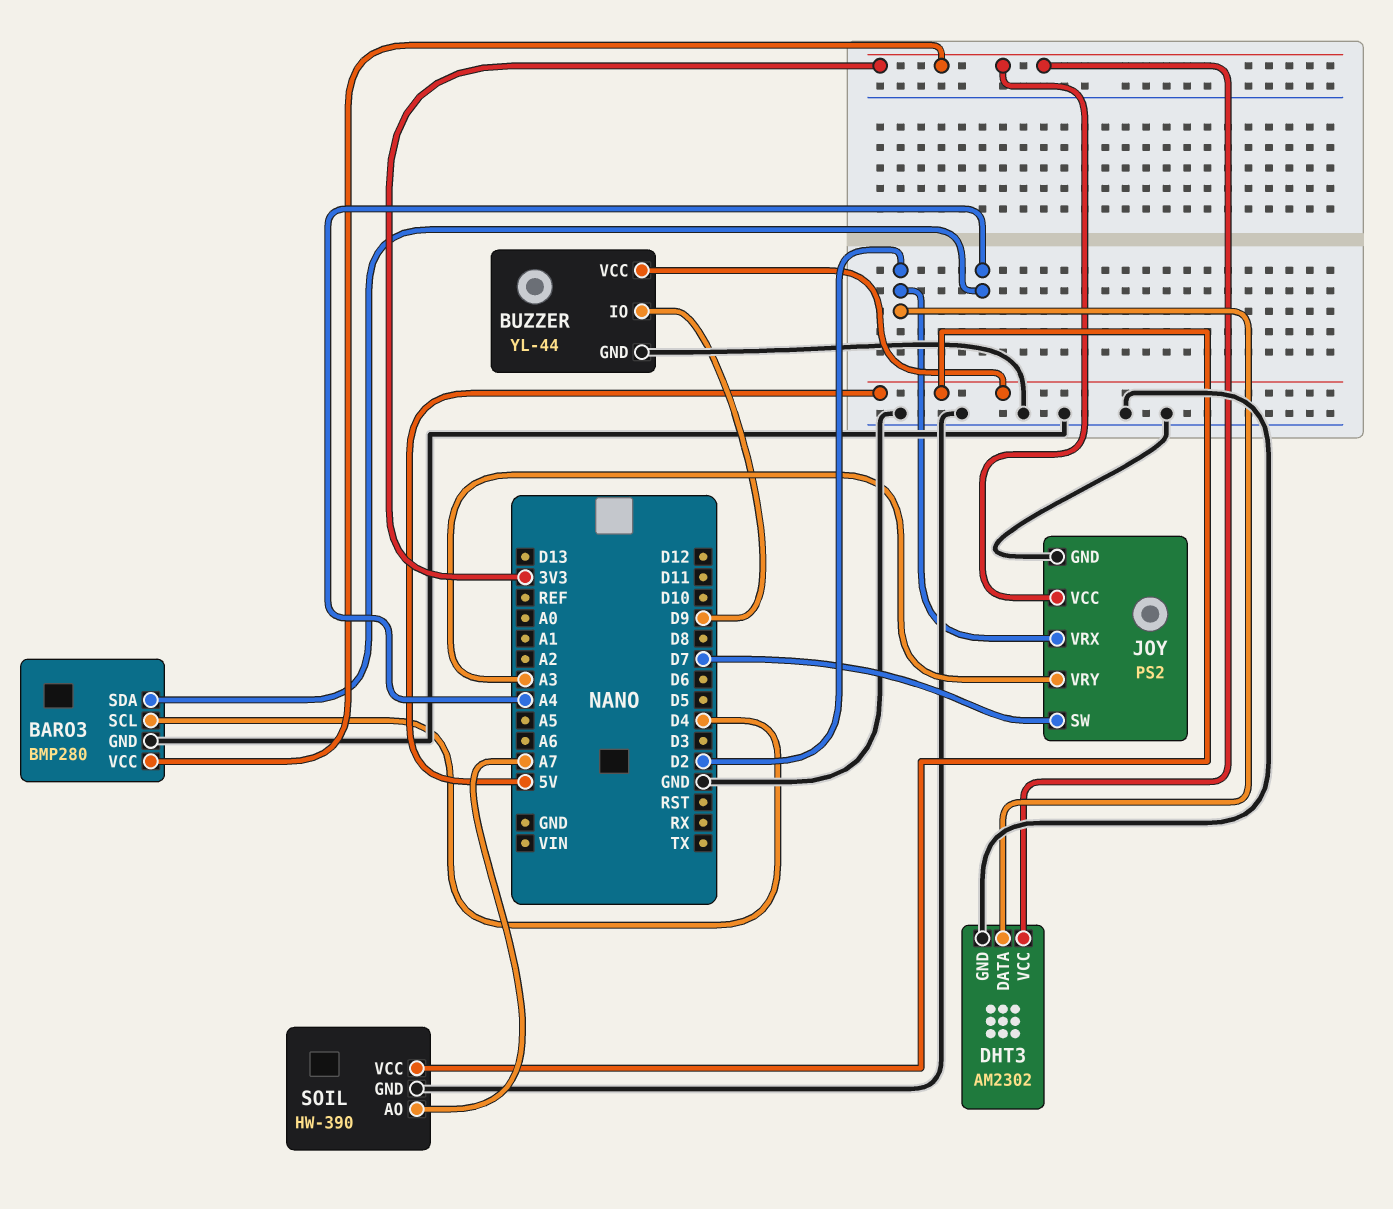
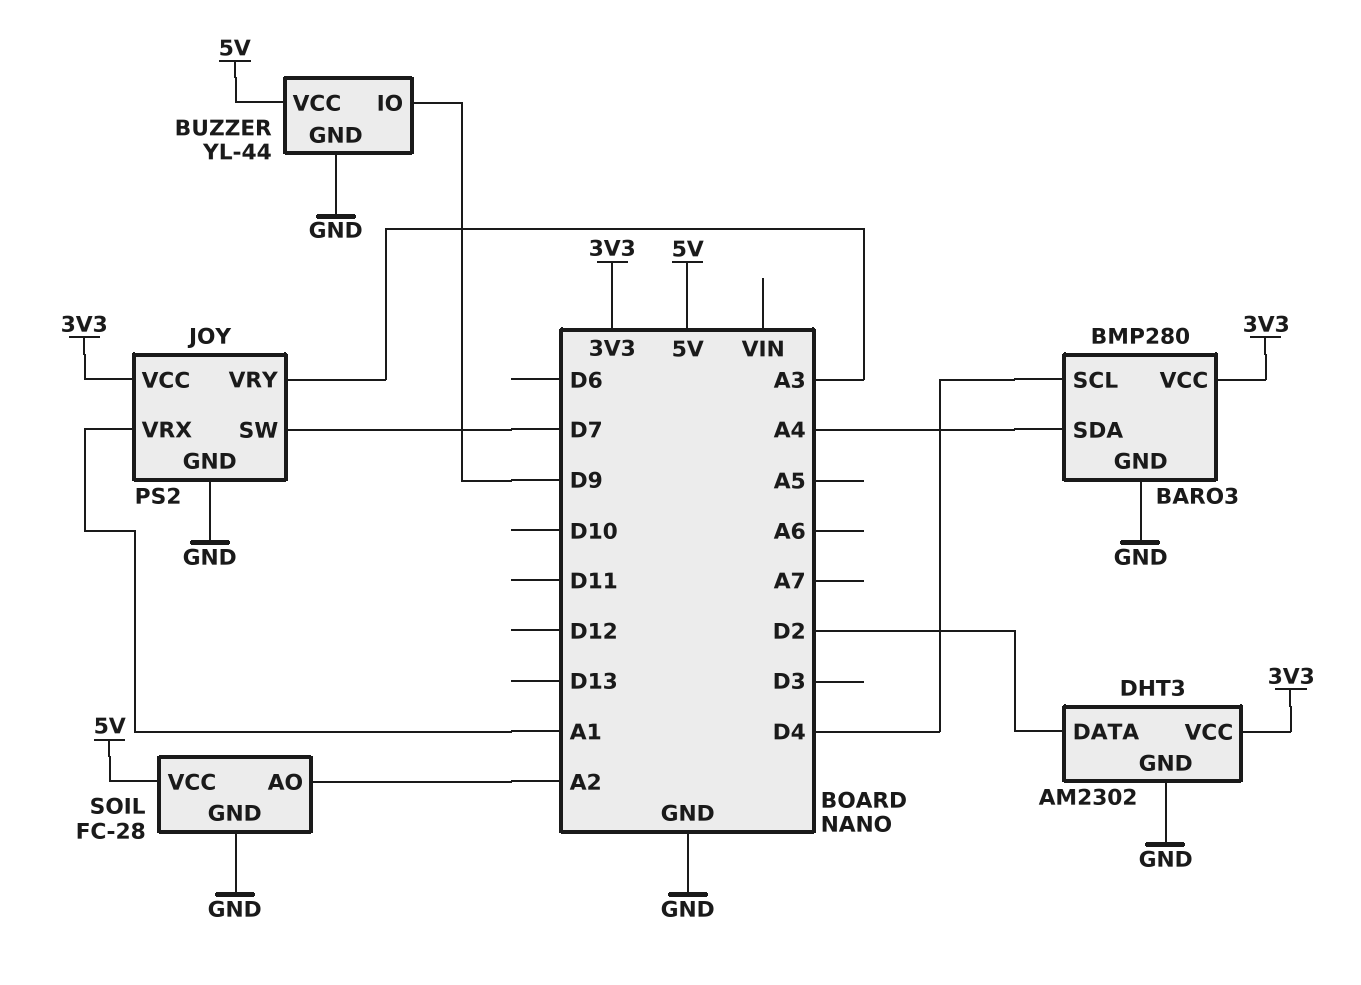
JOY pin VRX: D2 -> A1
SOIL: HW-390 -> FC-28
SOIL pin AO: A7 -> A2

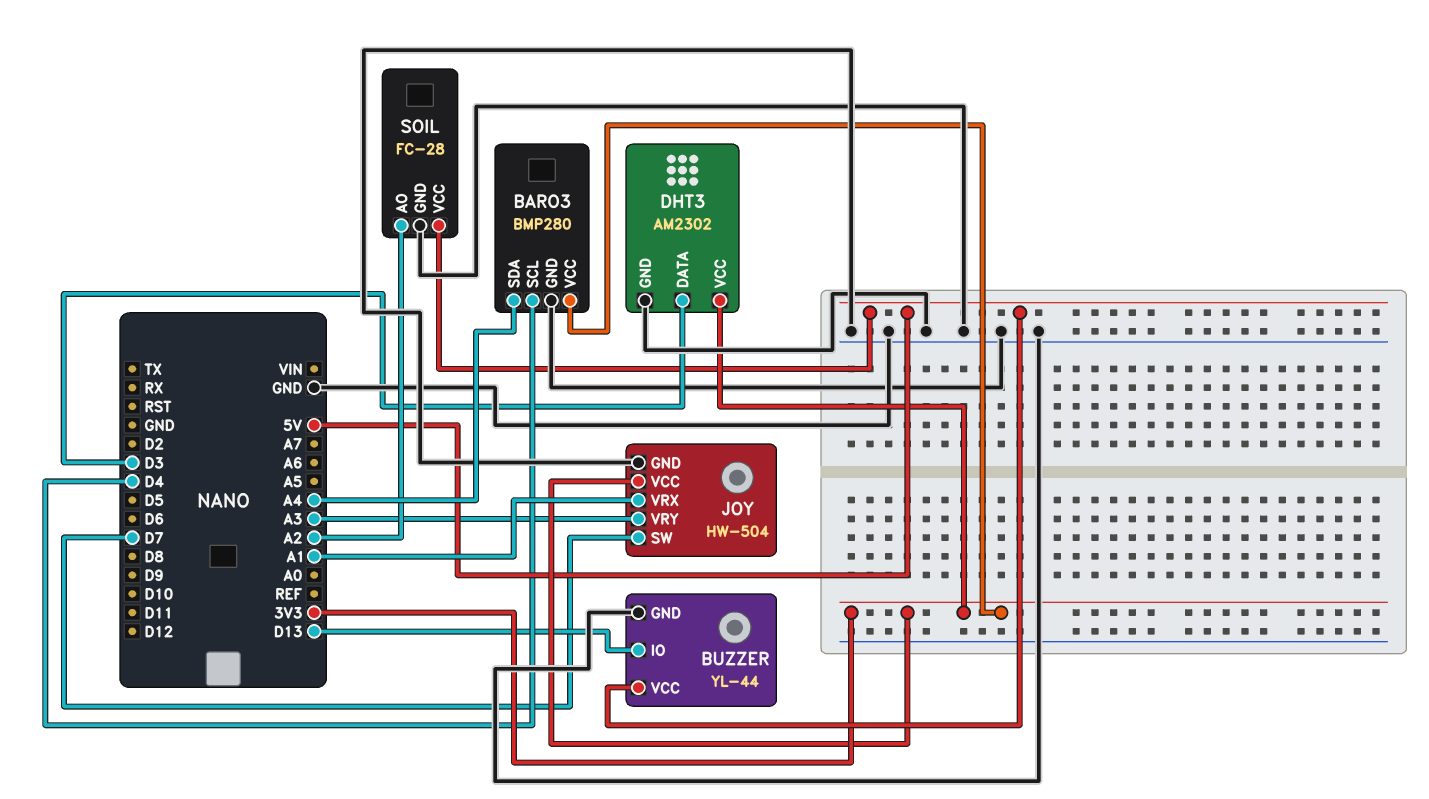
BUZZER pin IO: D9 -> D13
DHT3 pin DATA: D2 -> D3
JOY: PS2 -> HW-504

